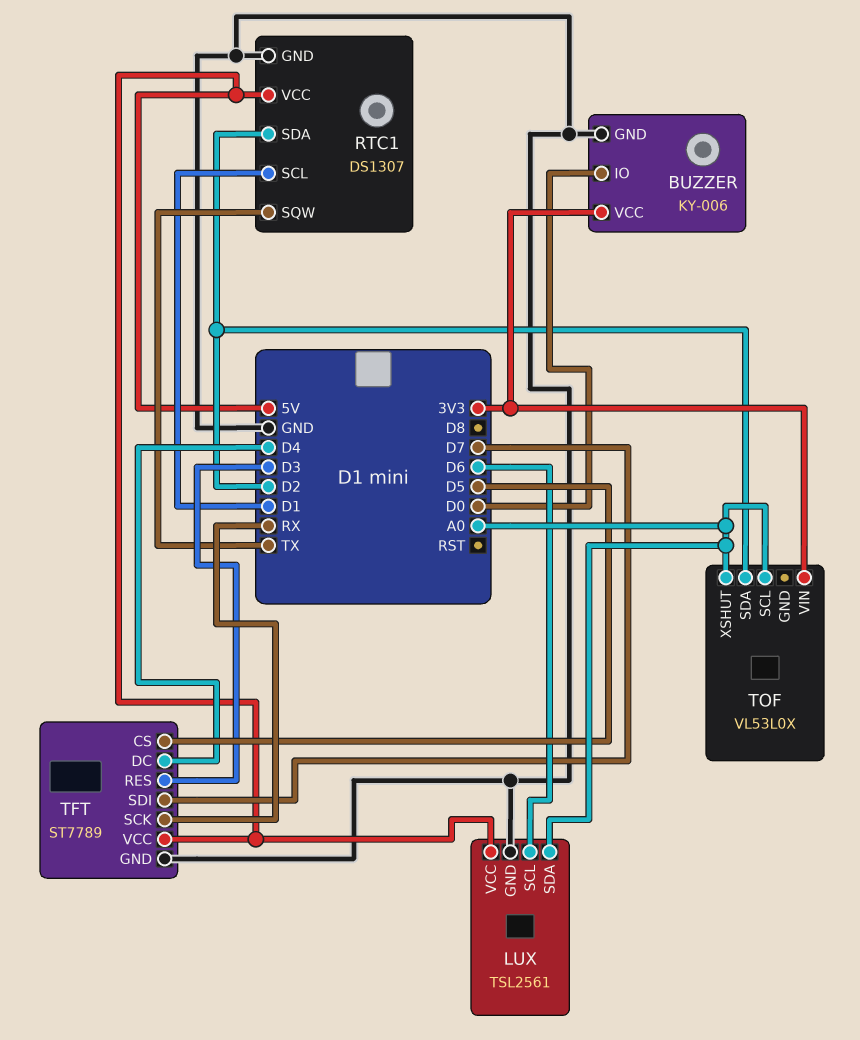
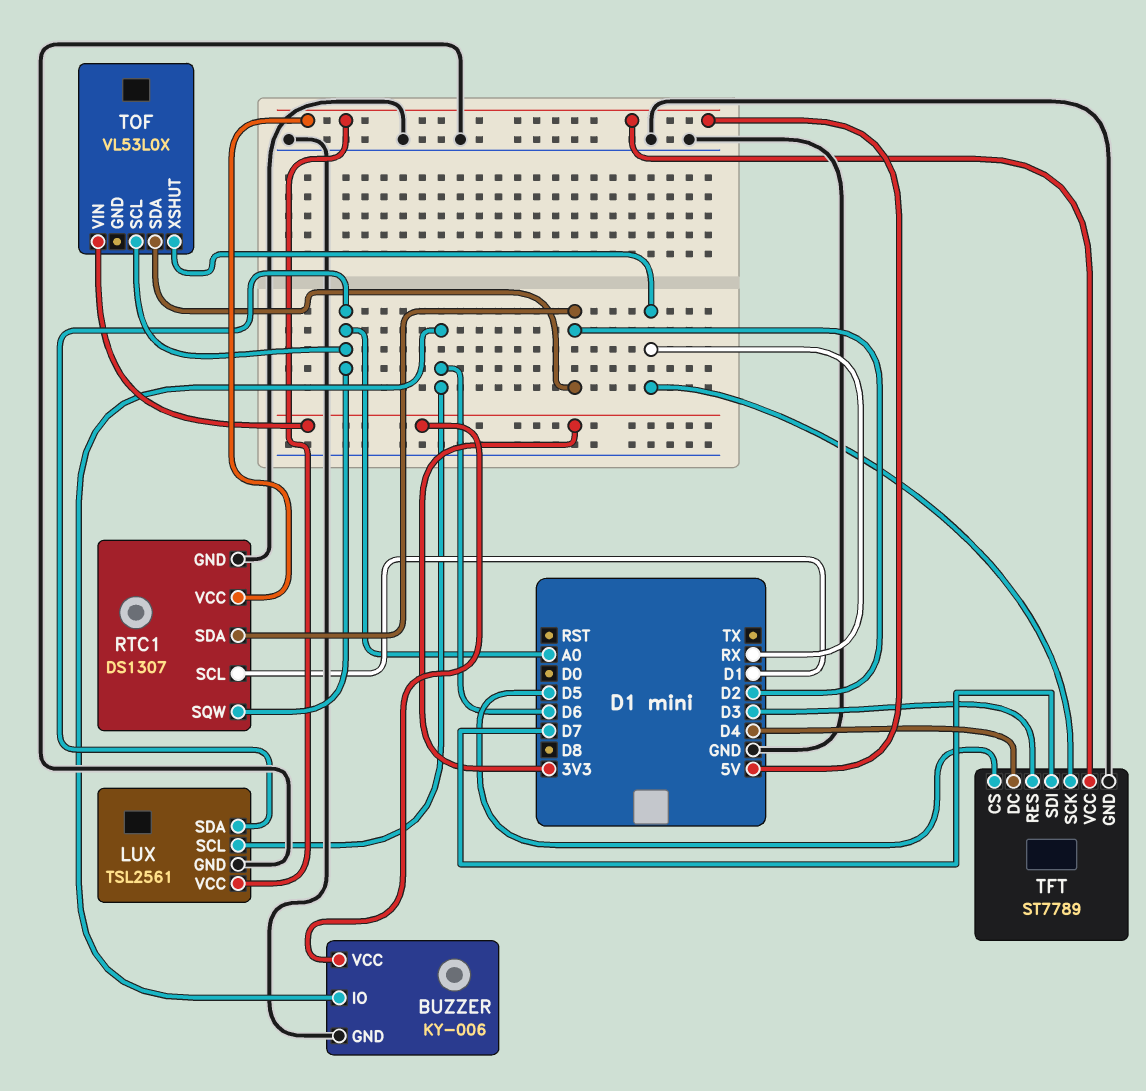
BUZZER pin IO: D0 -> D6
RTC1 pin SQW: TX -> A0
TOF pin XSHUT: A0 -> RX

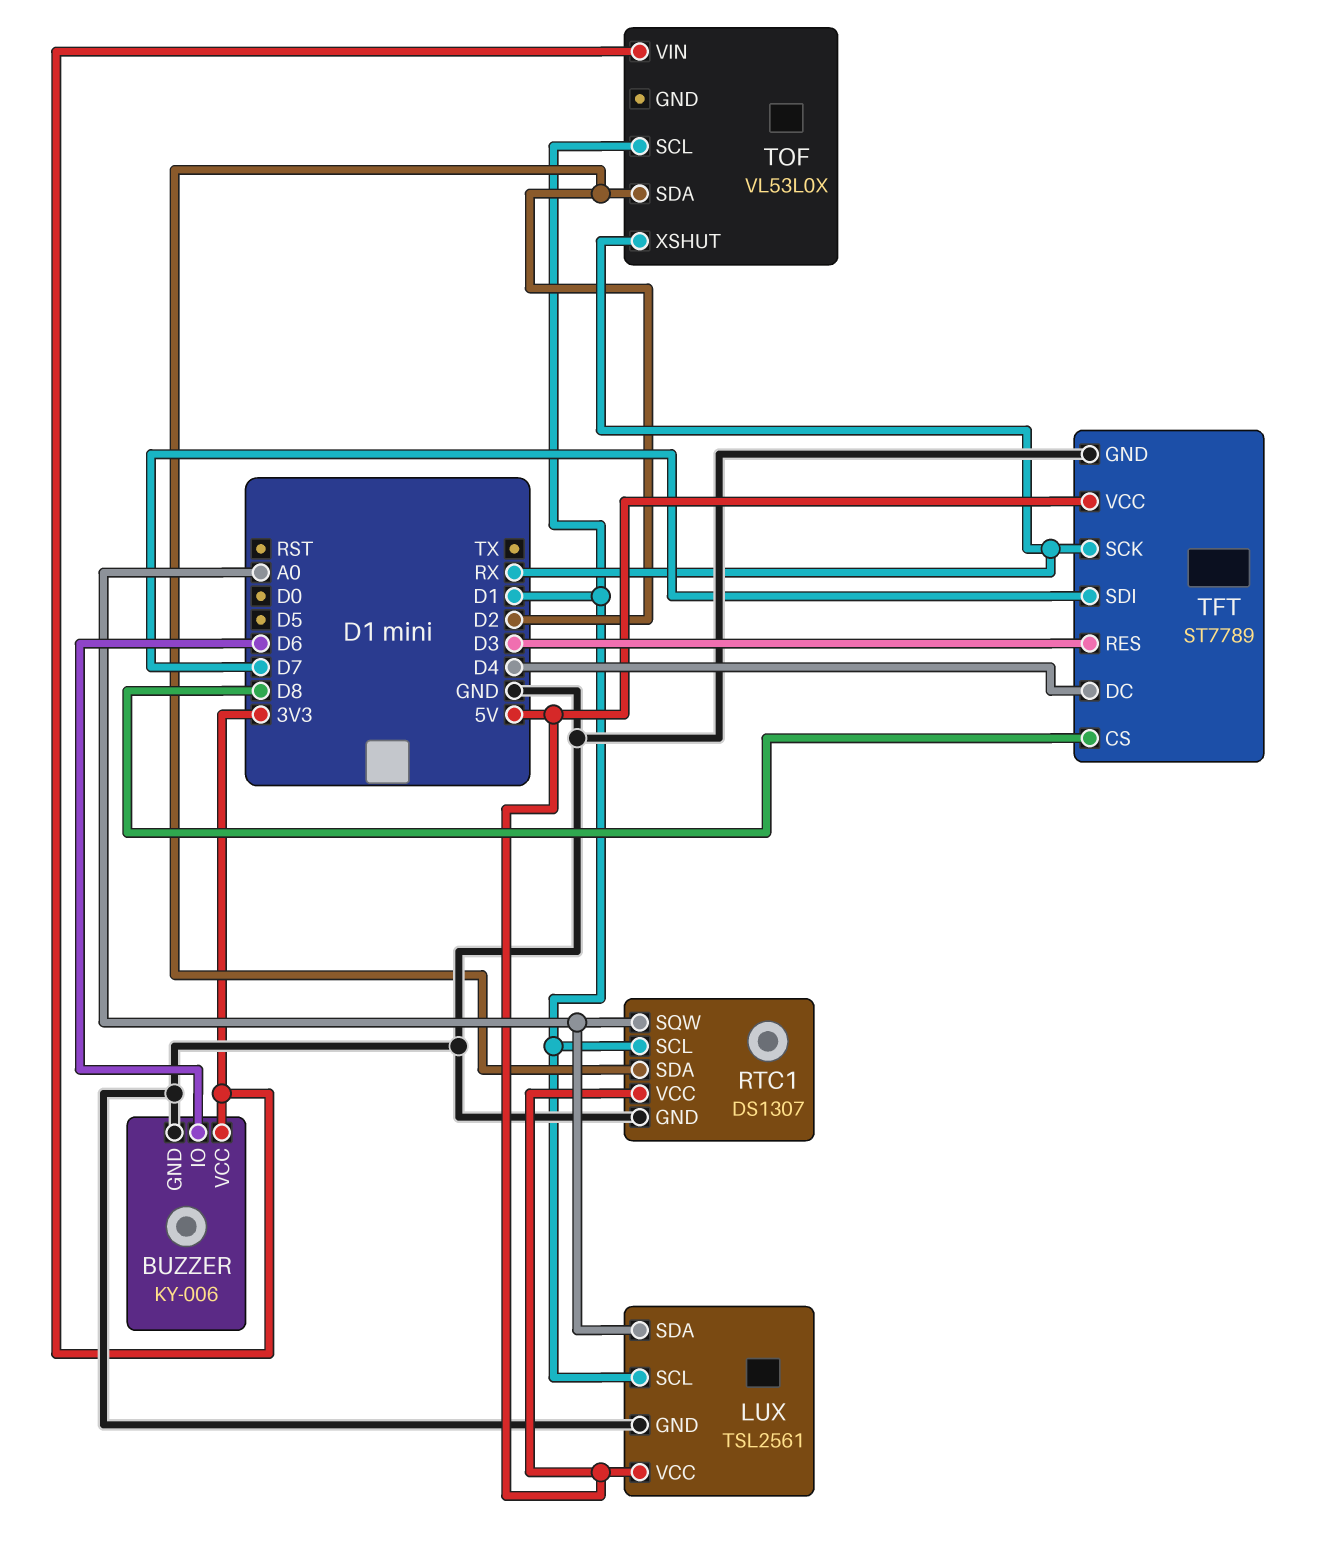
LUX pin SCL: D6 -> D1
TFT pin CS: D5 -> D8
TOF pin SCL: A0 -> D1

